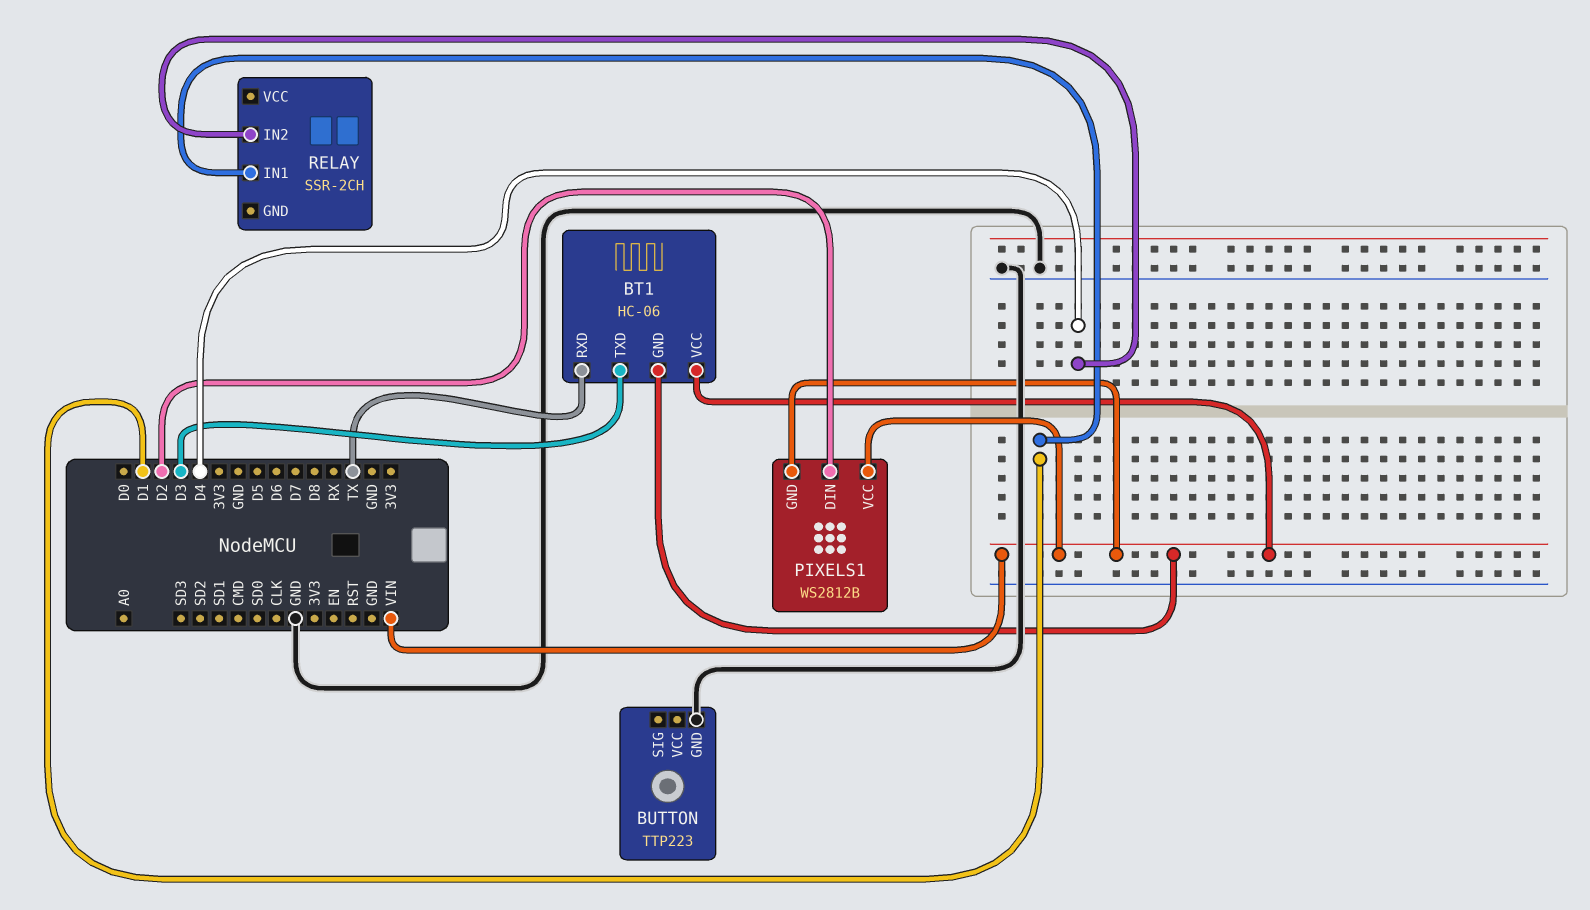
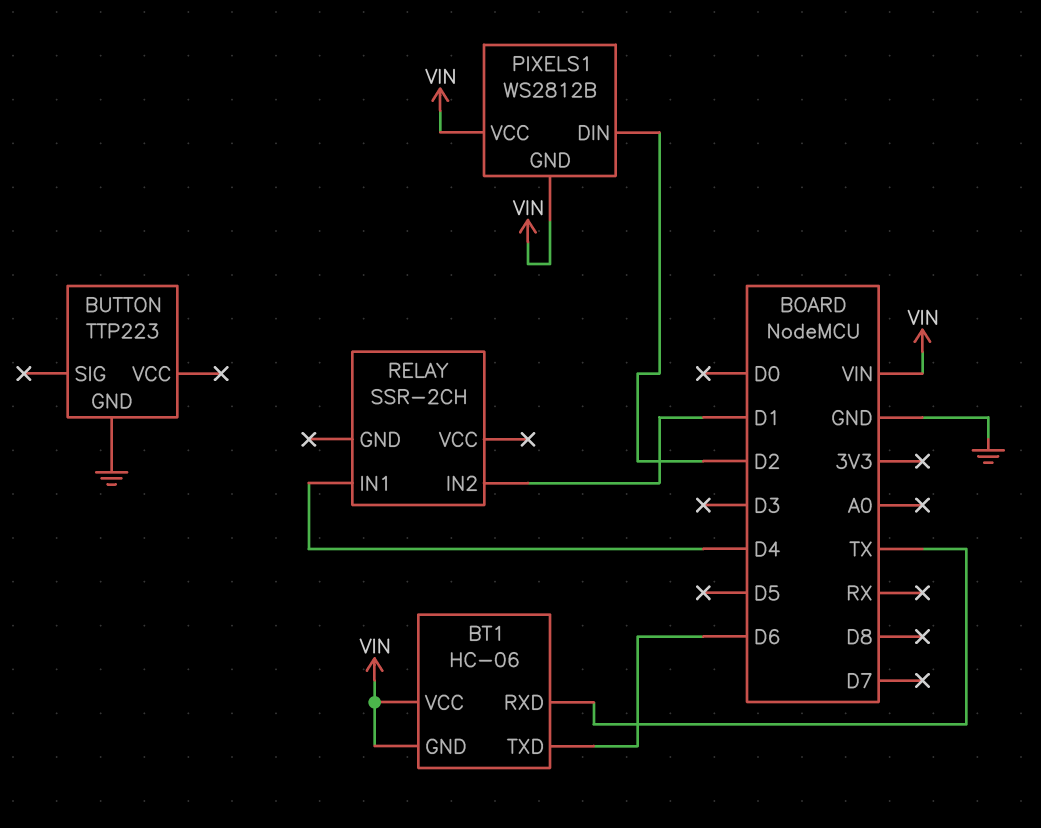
BT1 pin TXD: D3 -> D6
RELAY pin IN1: D1 -> D4
RELAY pin IN2: D4 -> D1

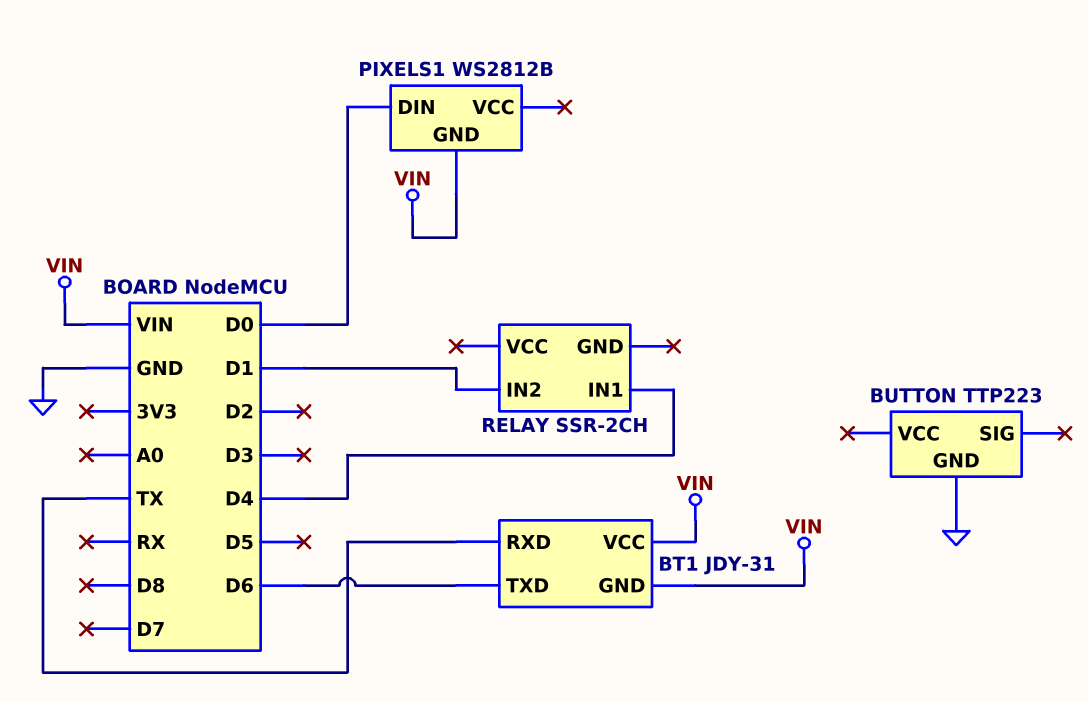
BT1: HC-06 -> JDY-31
PIXELS1 pin DIN: D2 -> D0
PIXELS1 pin VCC: VIN -> none

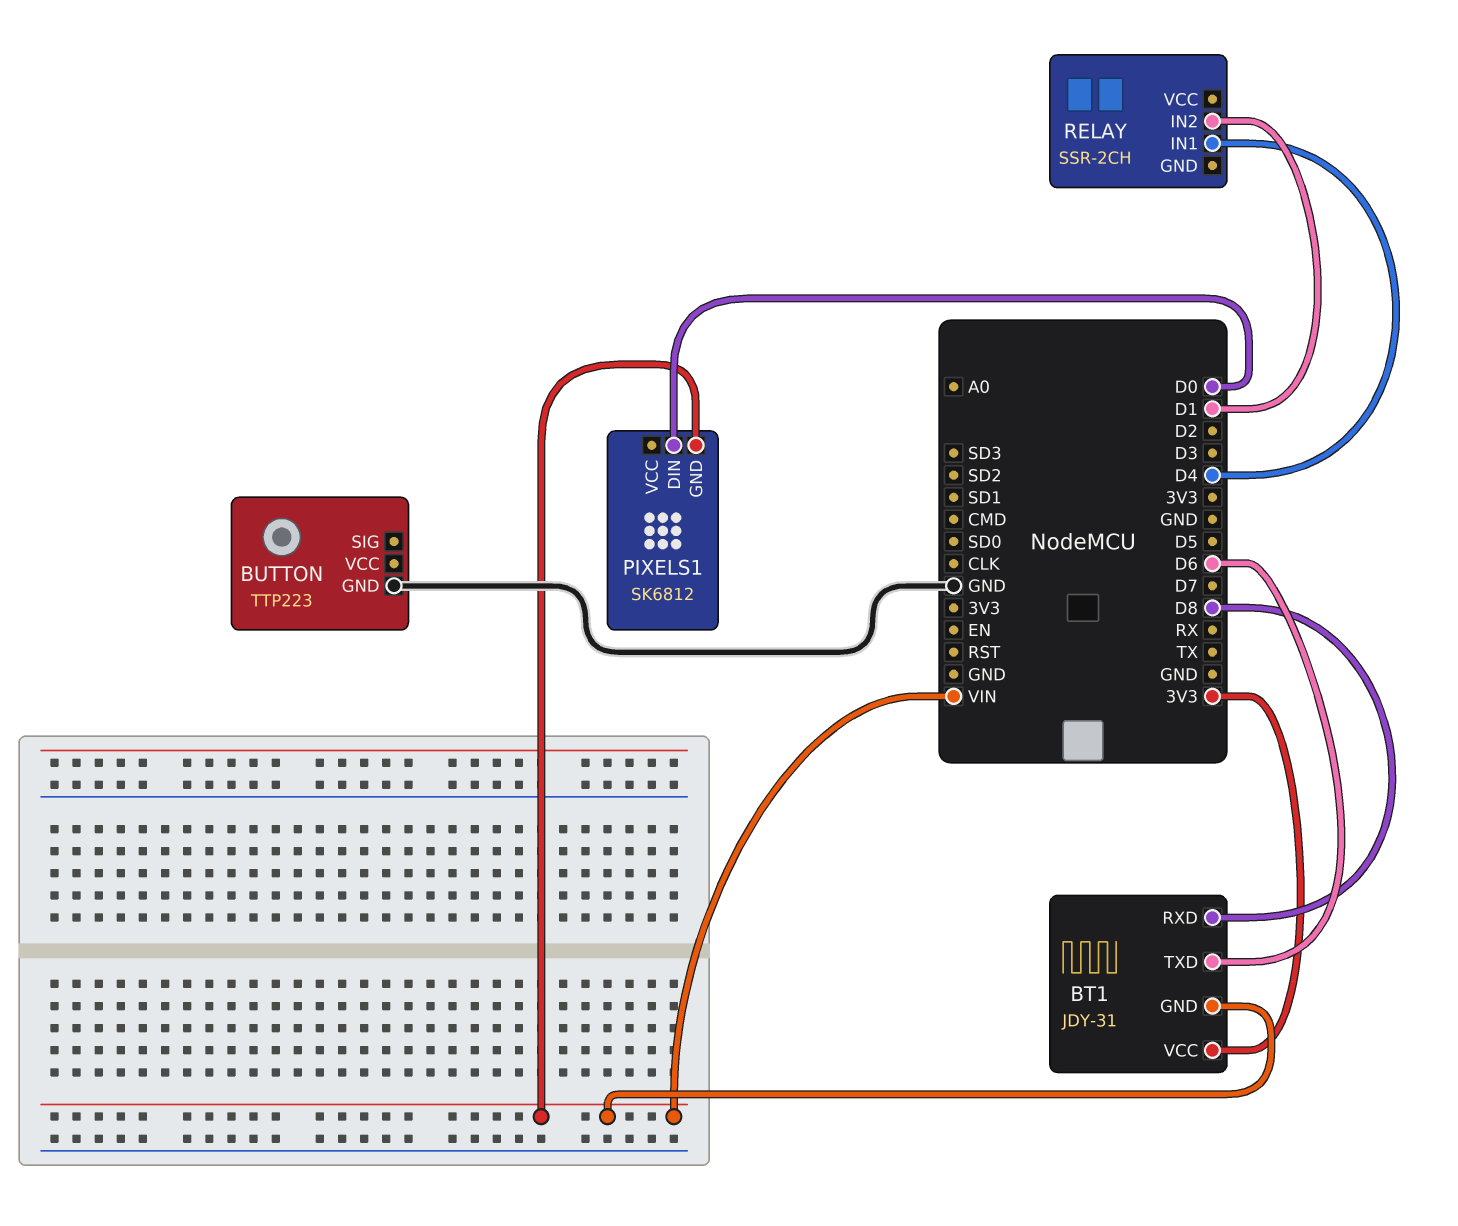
BT1 pin RXD: TX -> D8
BT1 pin VCC: VIN -> 3V3
PIXELS1: WS2812B -> SK6812

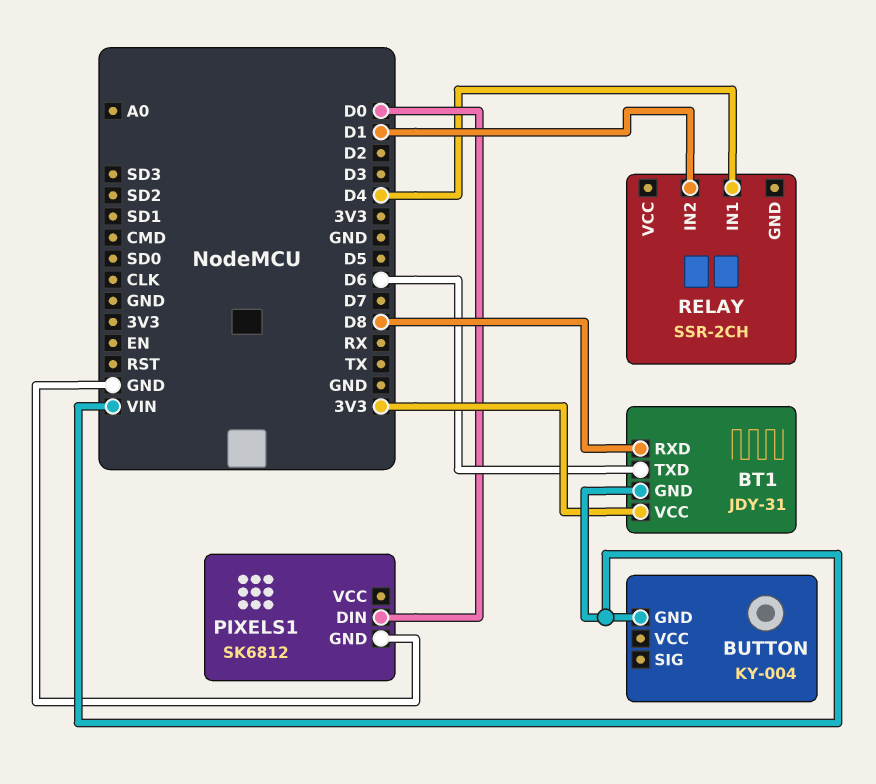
BUTTON: TTP223 -> KY-004
BUTTON pin GND: GND -> VIN
PIXELS1 pin GND: VIN -> GND

